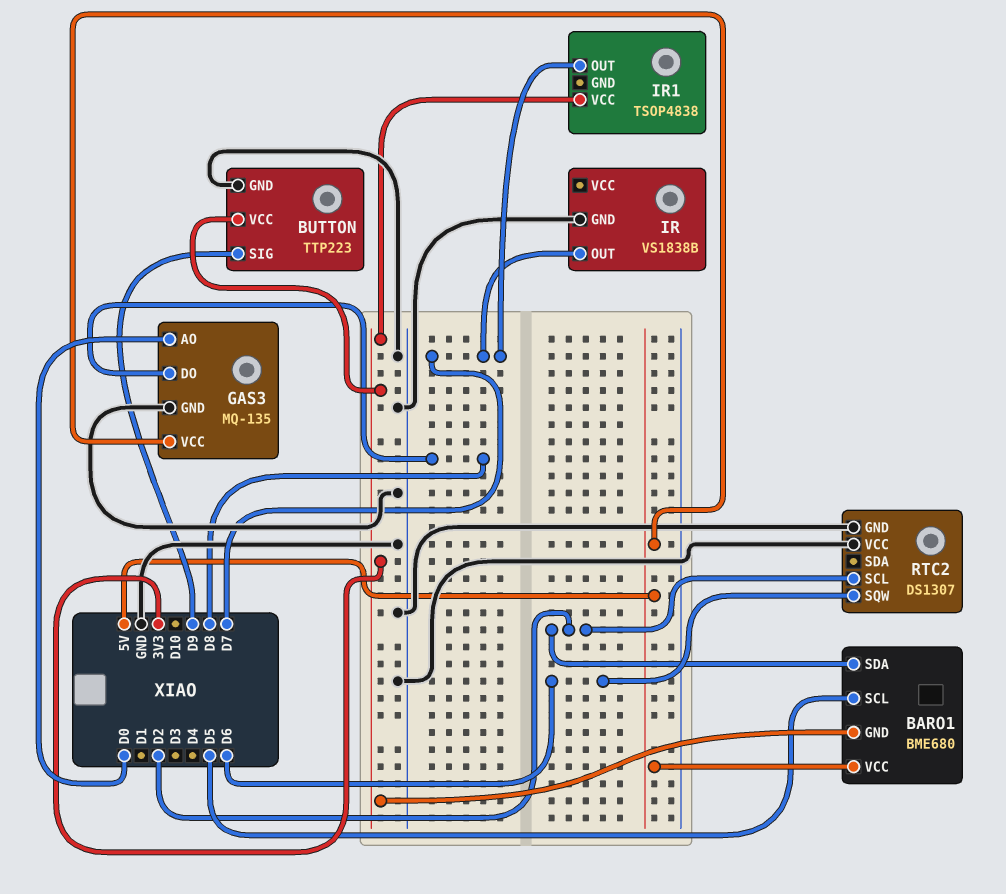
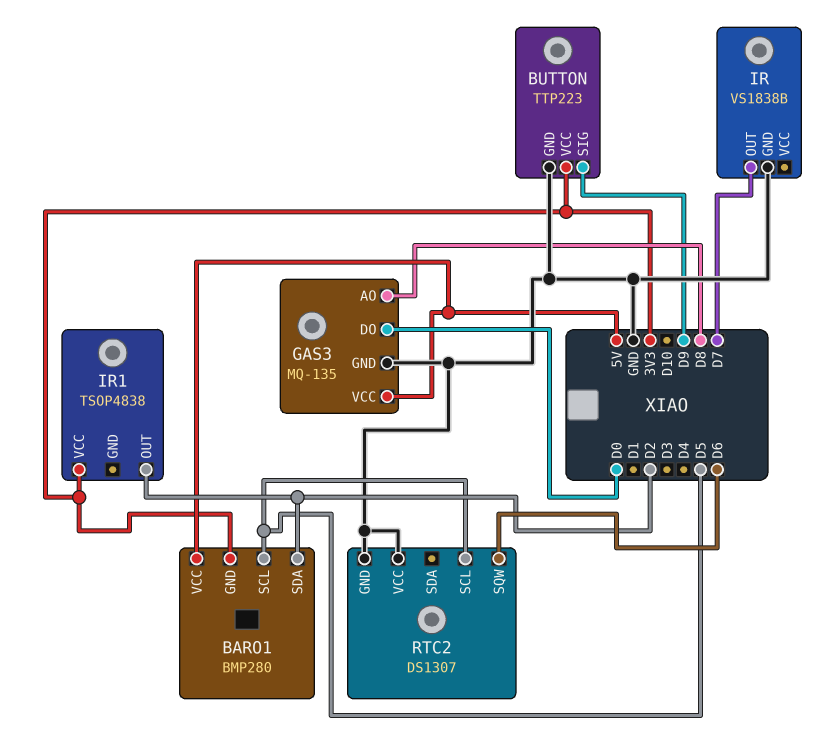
BARO1: BME680 -> BMP280
GAS3 pin AO: D0 -> D8
GAS3 pin DO: D8 -> D0
IR1 pin OUT: D7 -> D2
RTC2 pin SCL: D2 -> D5

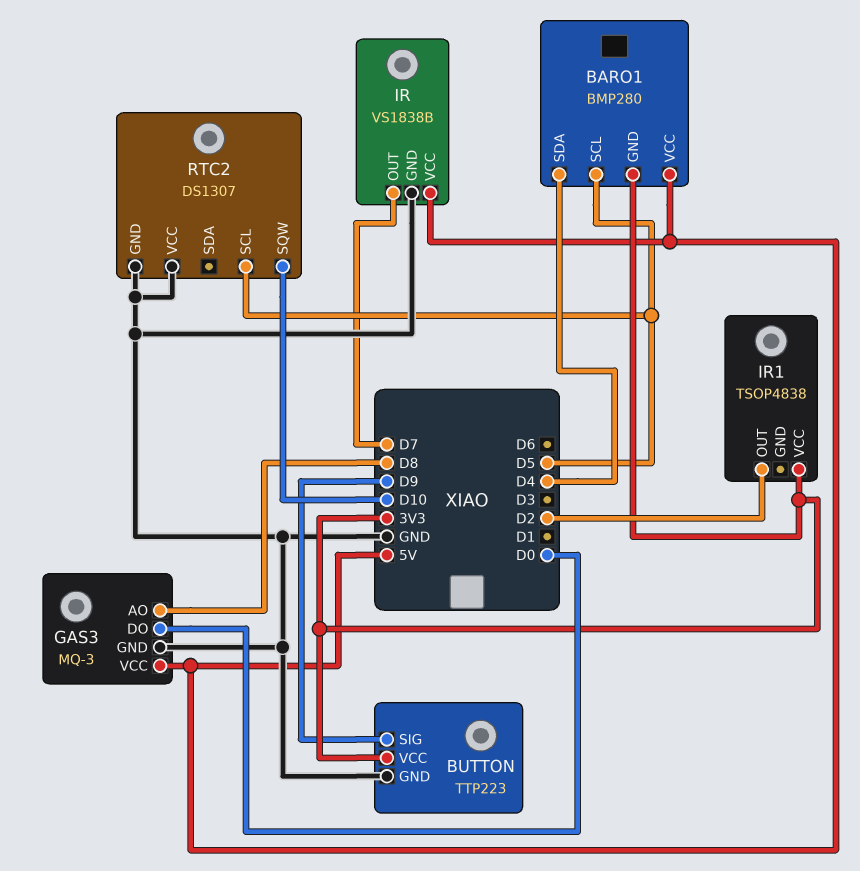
BARO1 pin SDA: D2 -> D4
GAS3: MQ-135 -> MQ-3
IR pin VCC: none -> 5V
RTC2 pin SQW: D6 -> D10

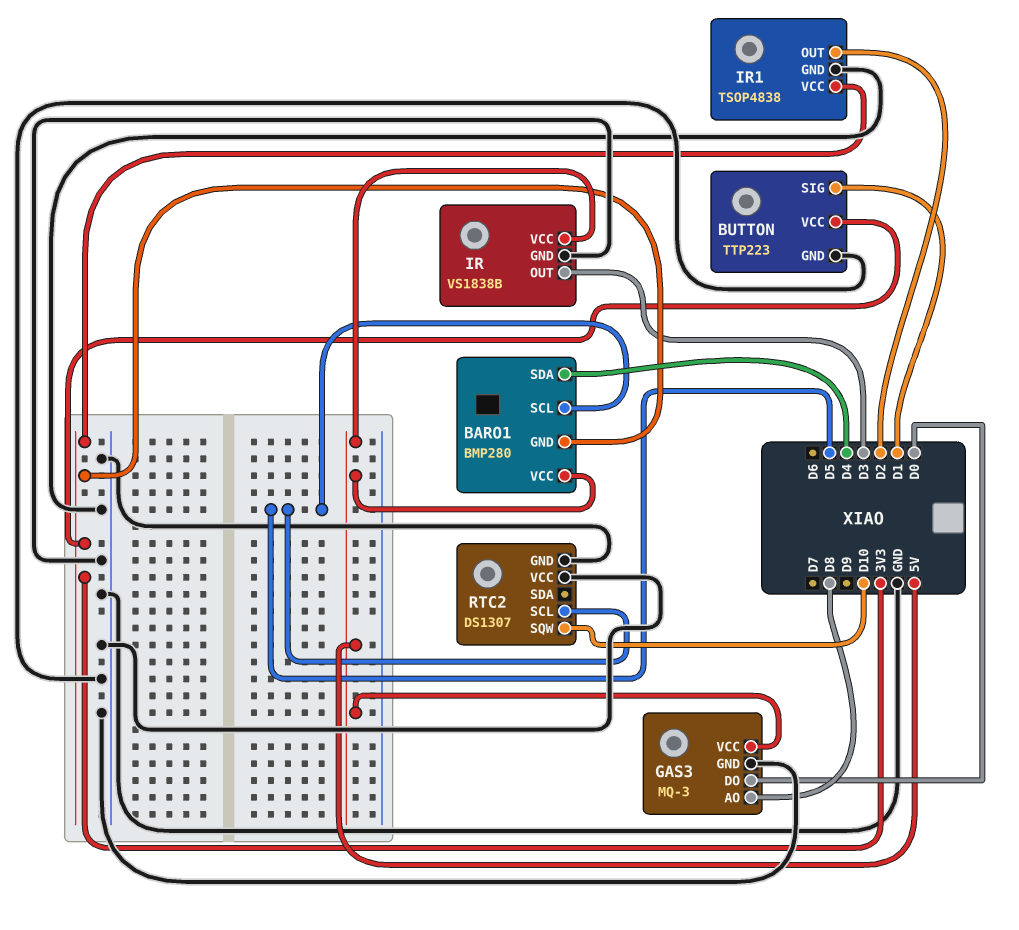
BUTTON pin SIG: D9 -> D1
IR pin OUT: D7 -> D3
IR1 pin GND: none -> GND

